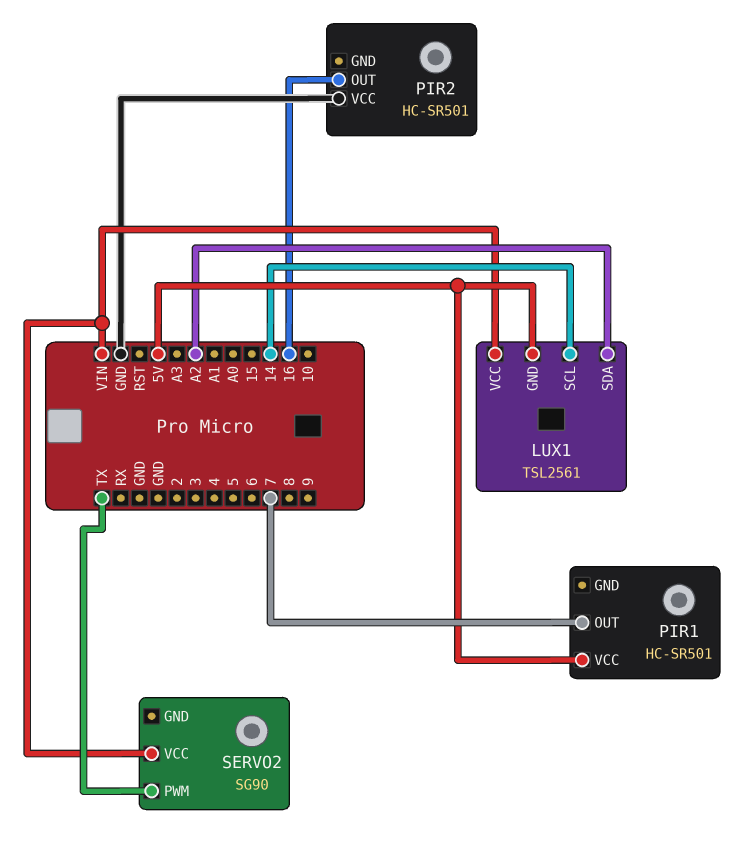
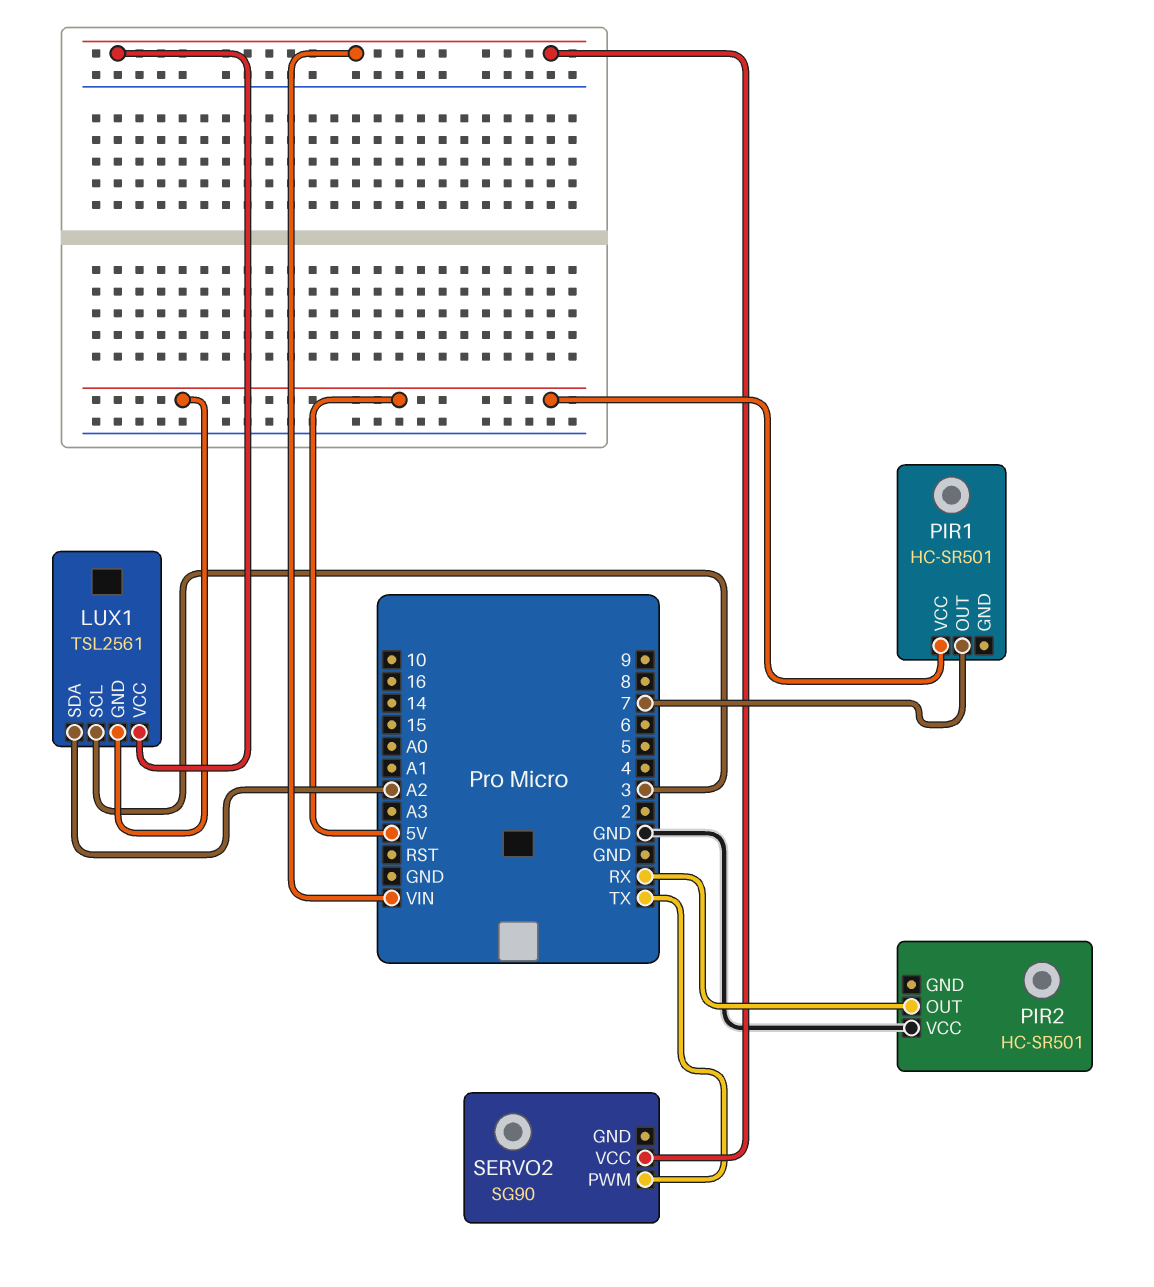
LUX1 pin SCL: 14 -> 3
PIR2 pin OUT: 16 -> RX

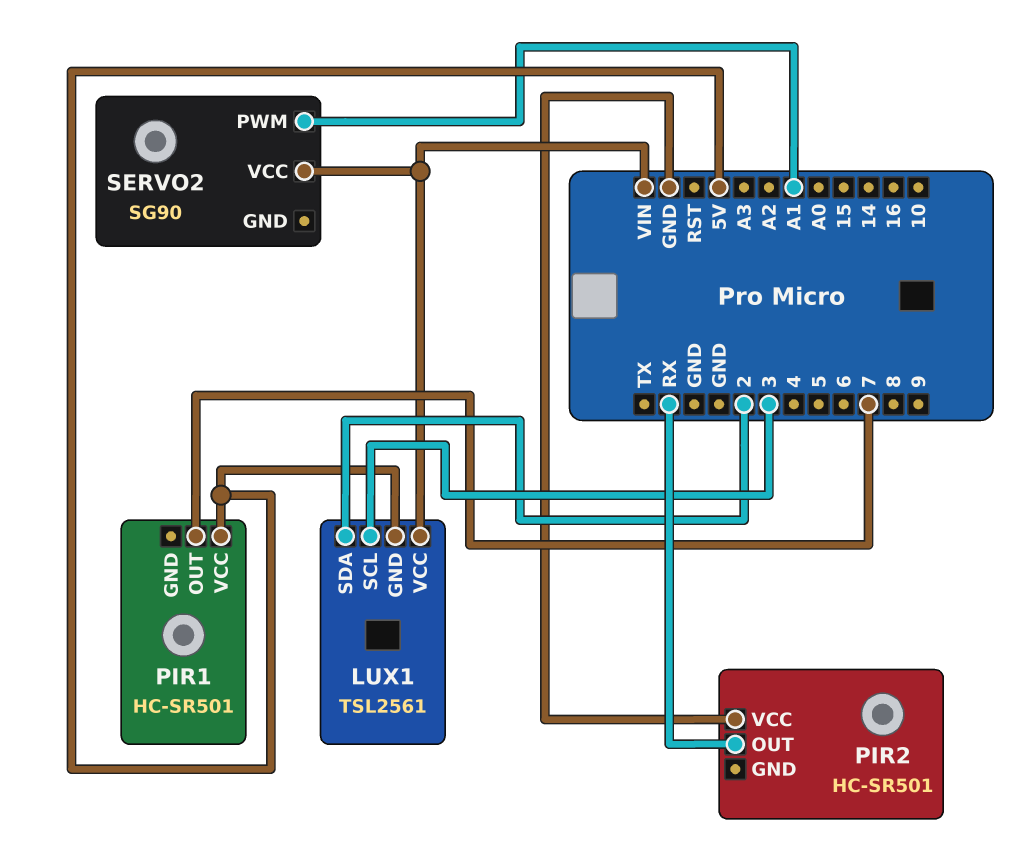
LUX1 pin SDA: A2 -> 2
SERVO2 pin PWM: TX -> A1

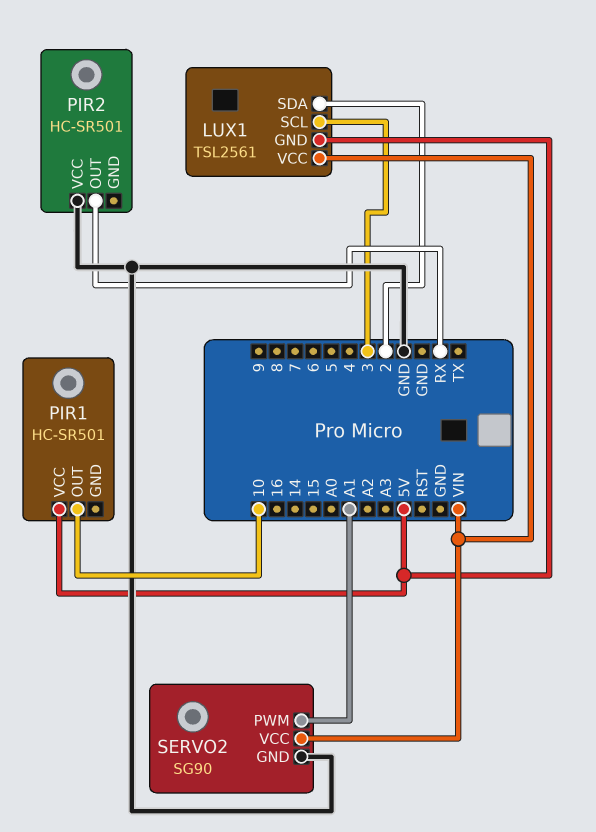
PIR1 pin OUT: 7 -> 10
SERVO2 pin GND: none -> GND

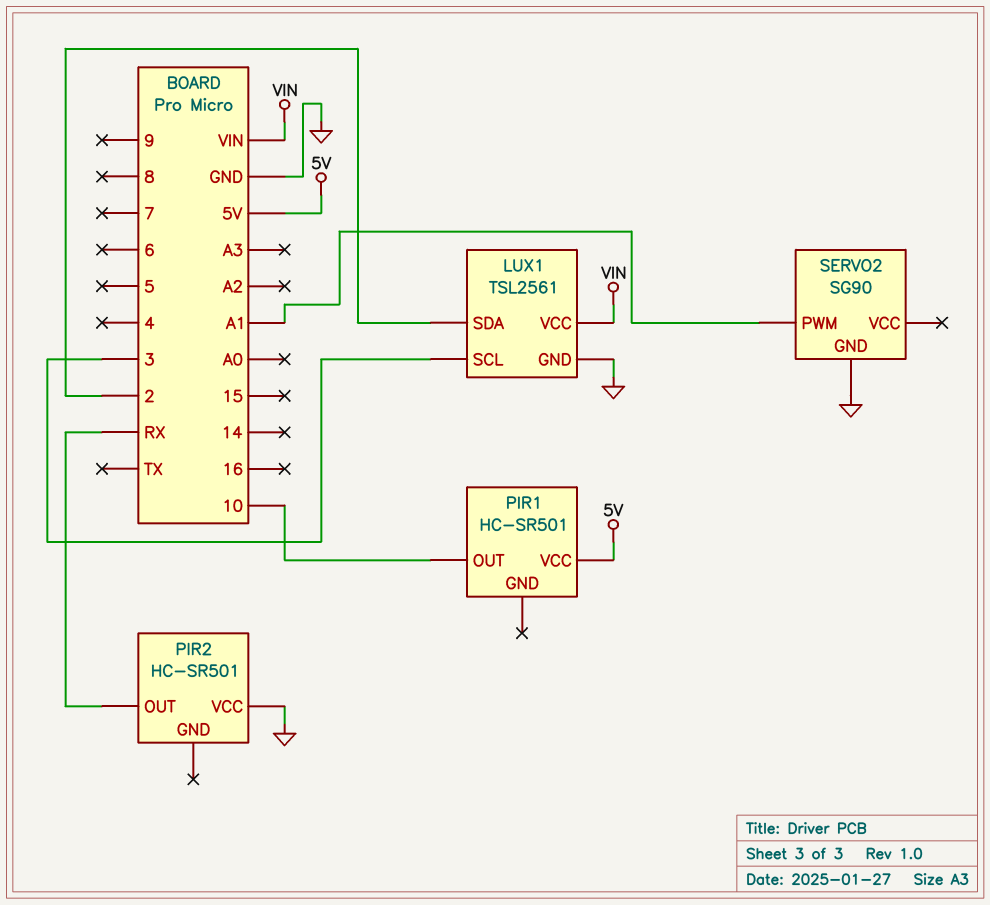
LUX1 pin GND: 5V -> GND
SERVO2 pin VCC: VIN -> none

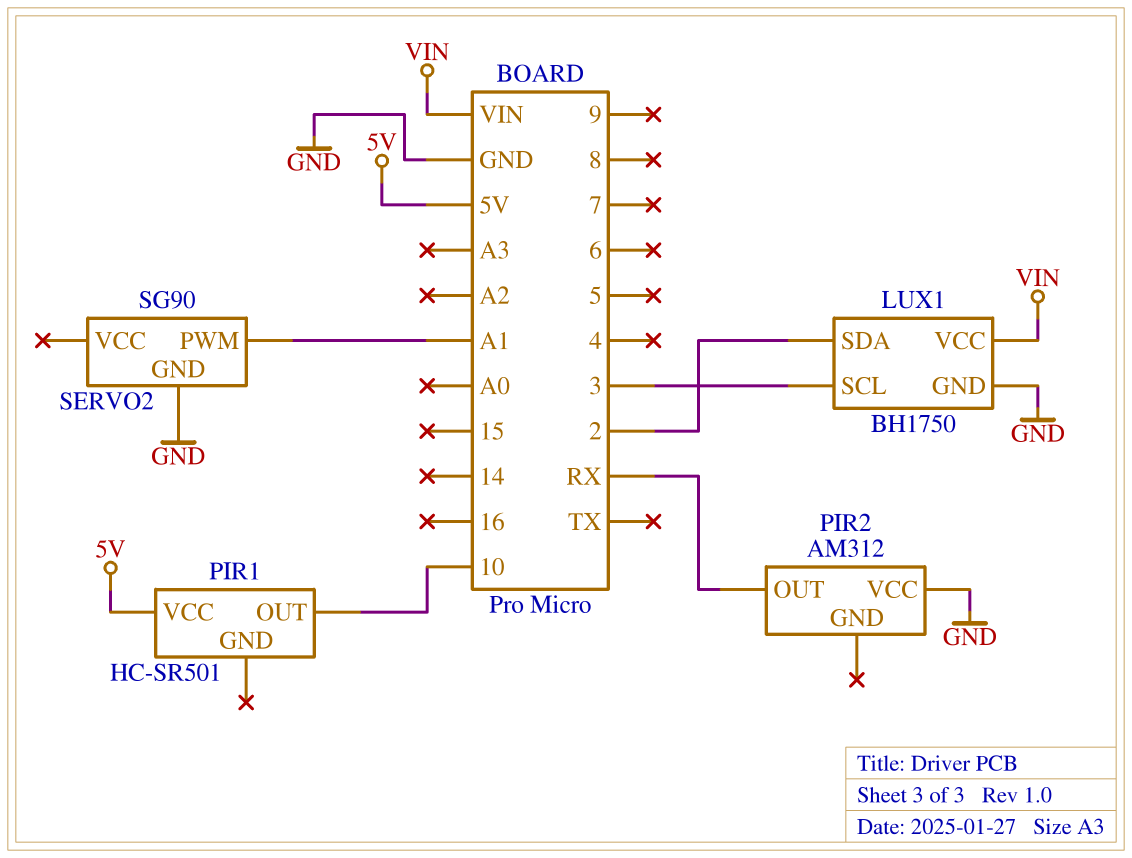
LUX1: TSL2561 -> BH1750
PIR2: HC-SR501 -> AM312

